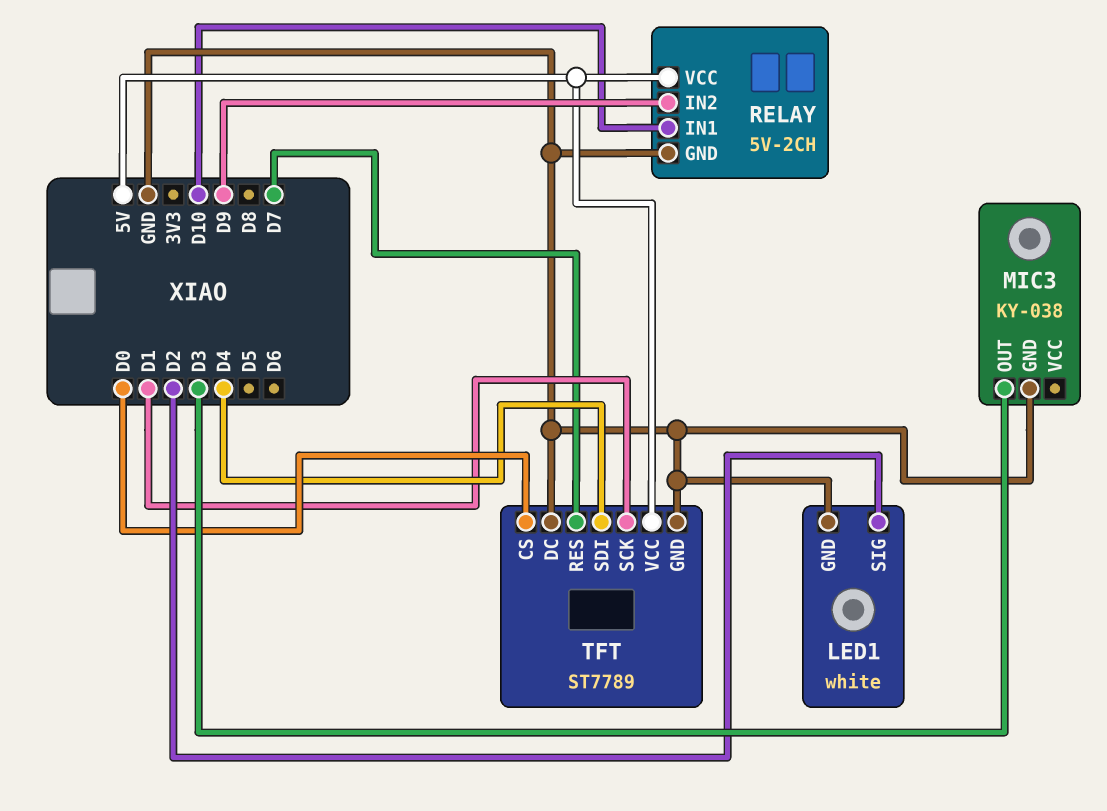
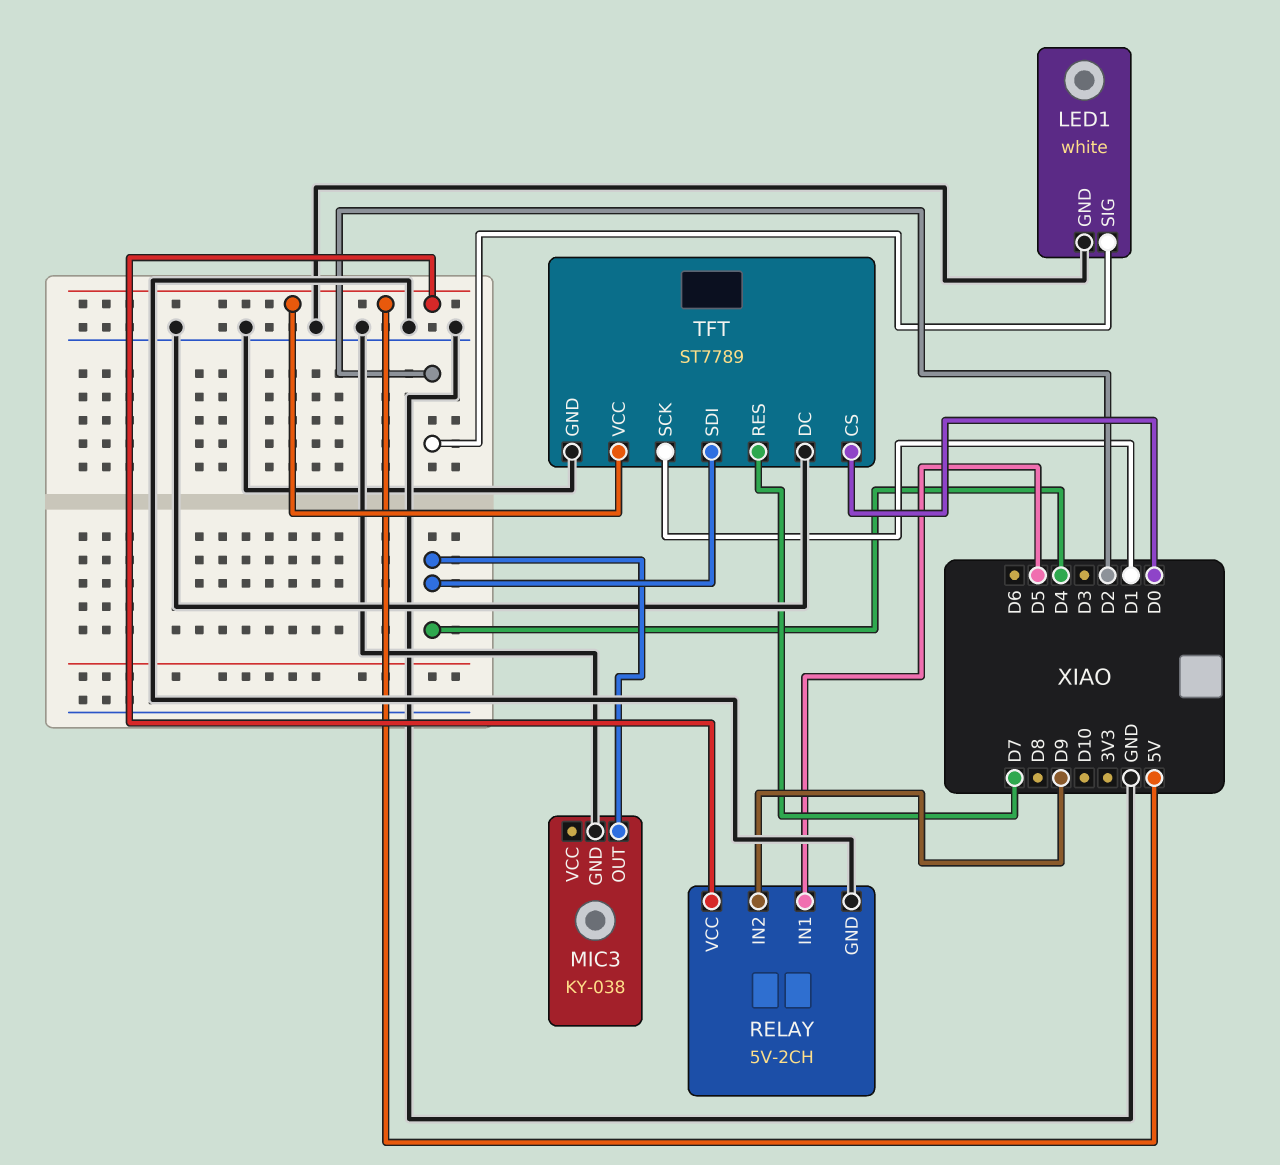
MIC3 pin OUT: D3 -> D4
RELAY pin IN1: D10 -> D5

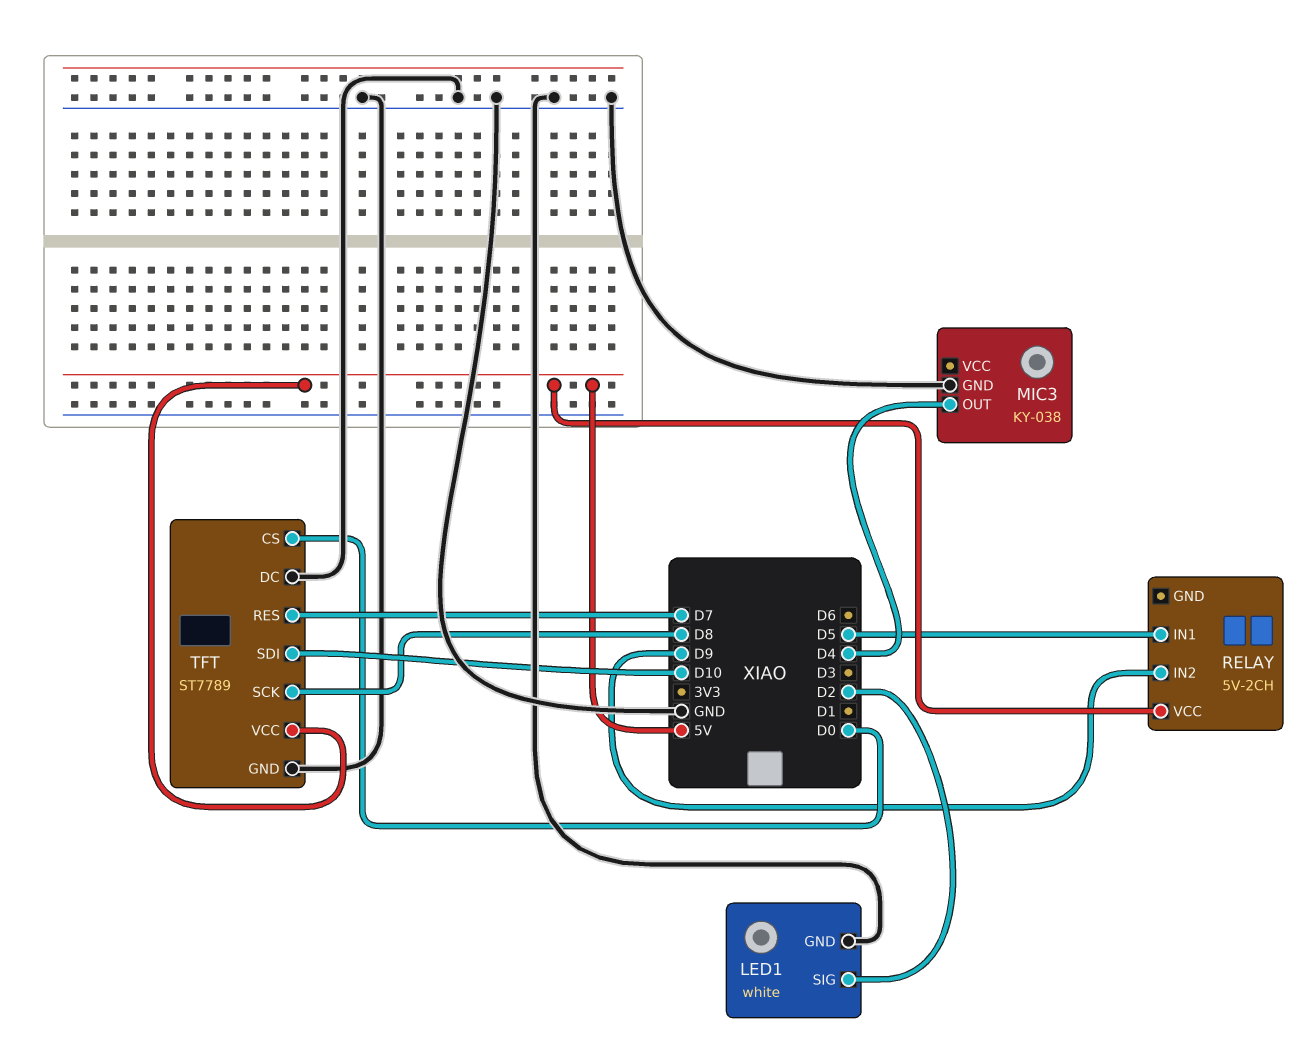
RELAY pin GND: GND -> none
TFT pin SCK: D1 -> D8
TFT pin SDI: D4 -> D10

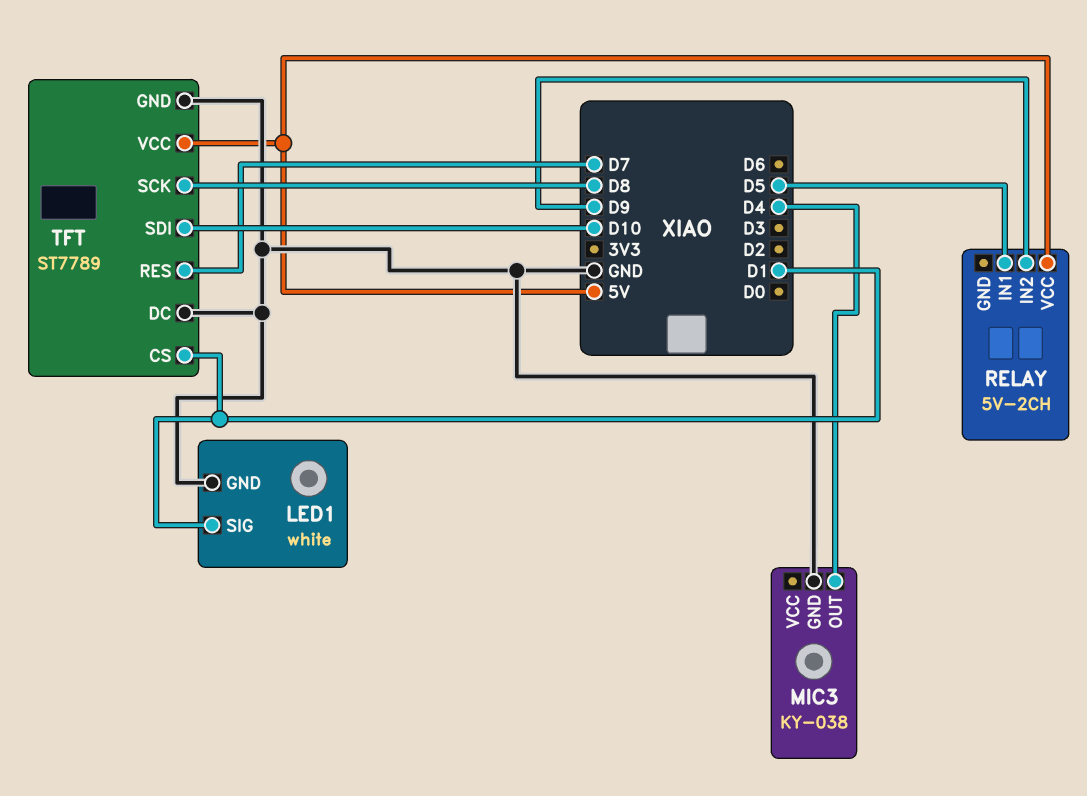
LED1 pin SIG: D2 -> D1
TFT pin CS: D0 -> D1

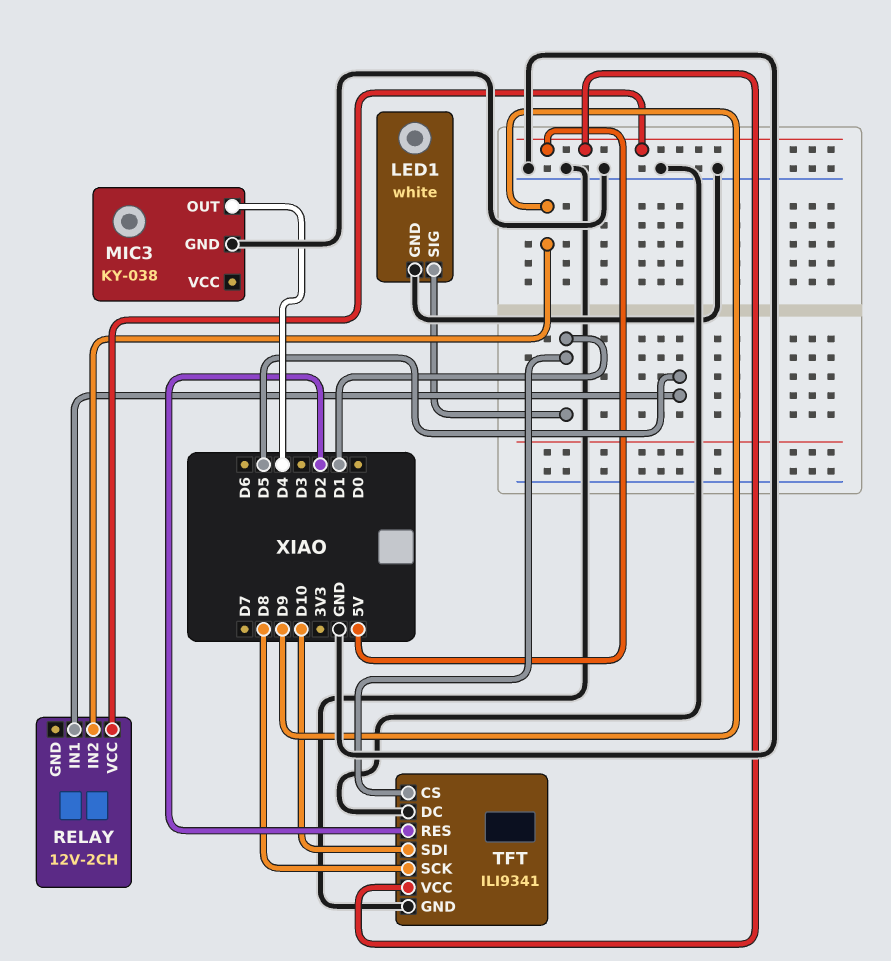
RELAY: 5V-2CH -> 12V-2CH
TFT: ST7789 -> ILI9341
TFT pin RES: D7 -> D2

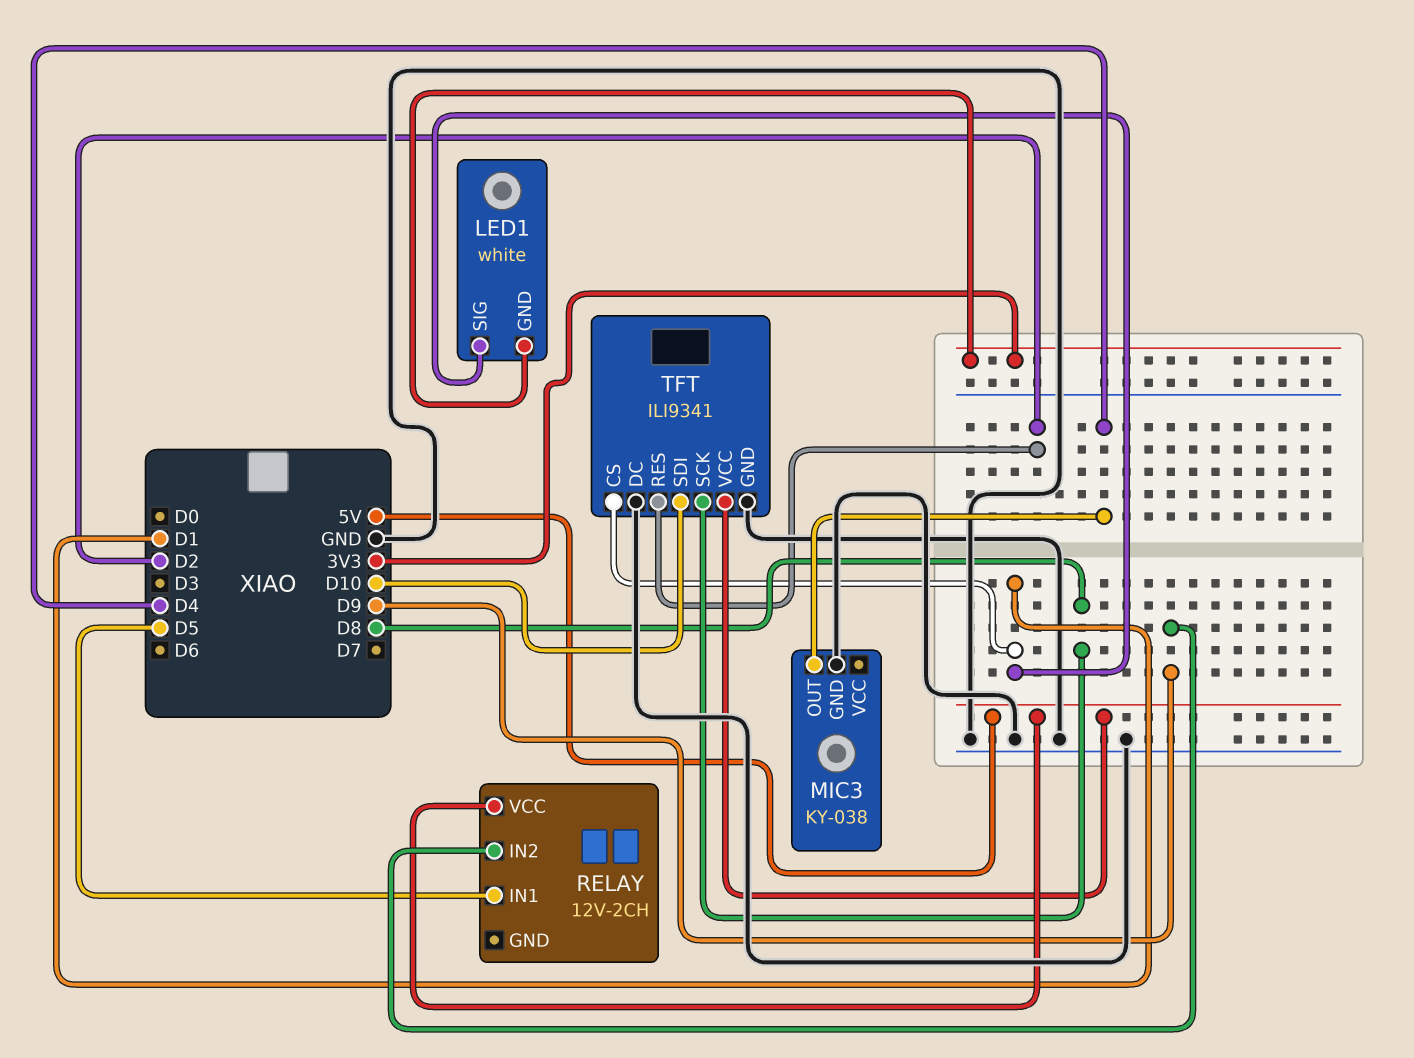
LED1 pin GND: GND -> 3V3

